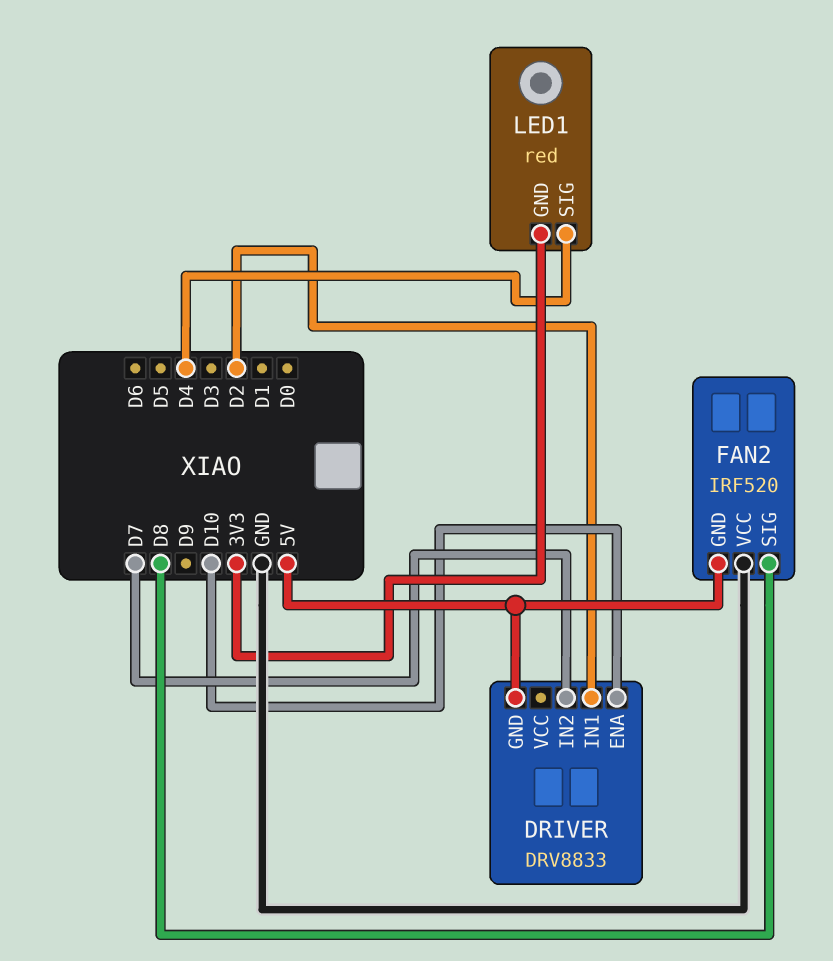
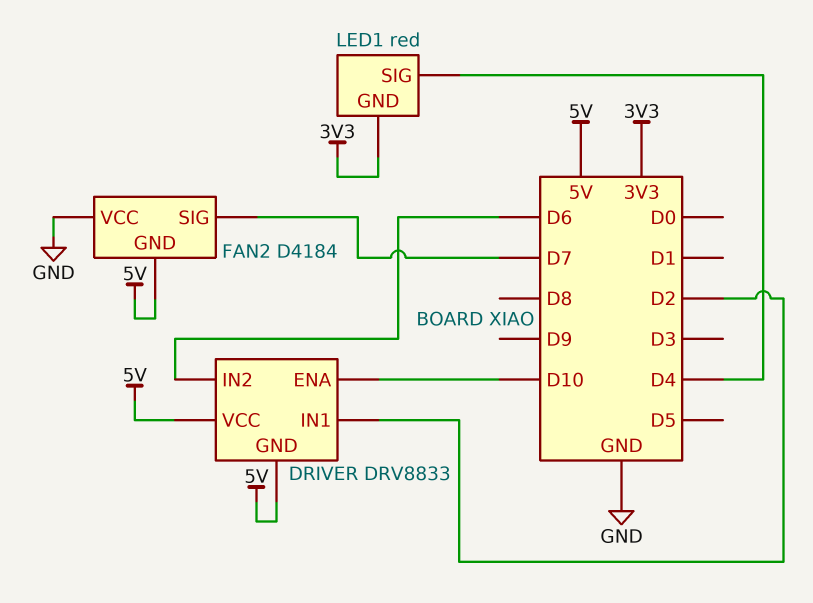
DRIVER pin IN2: D7 -> D6
DRIVER pin VCC: none -> 5V
FAN2: IRF520 -> D4184
FAN2 pin SIG: D8 -> D7

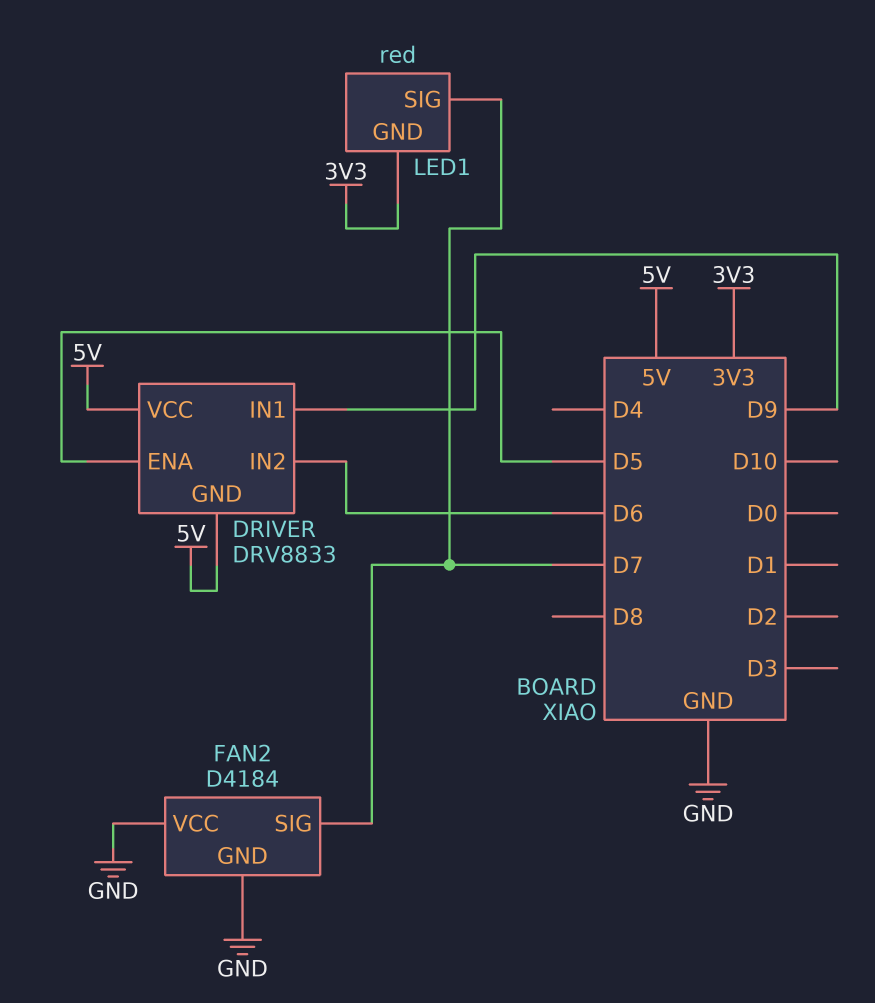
DRIVER pin ENA: D10 -> D5
DRIVER pin IN1: D2 -> D9
FAN2 pin GND: 5V -> GND
LED1 pin SIG: D4 -> D7

